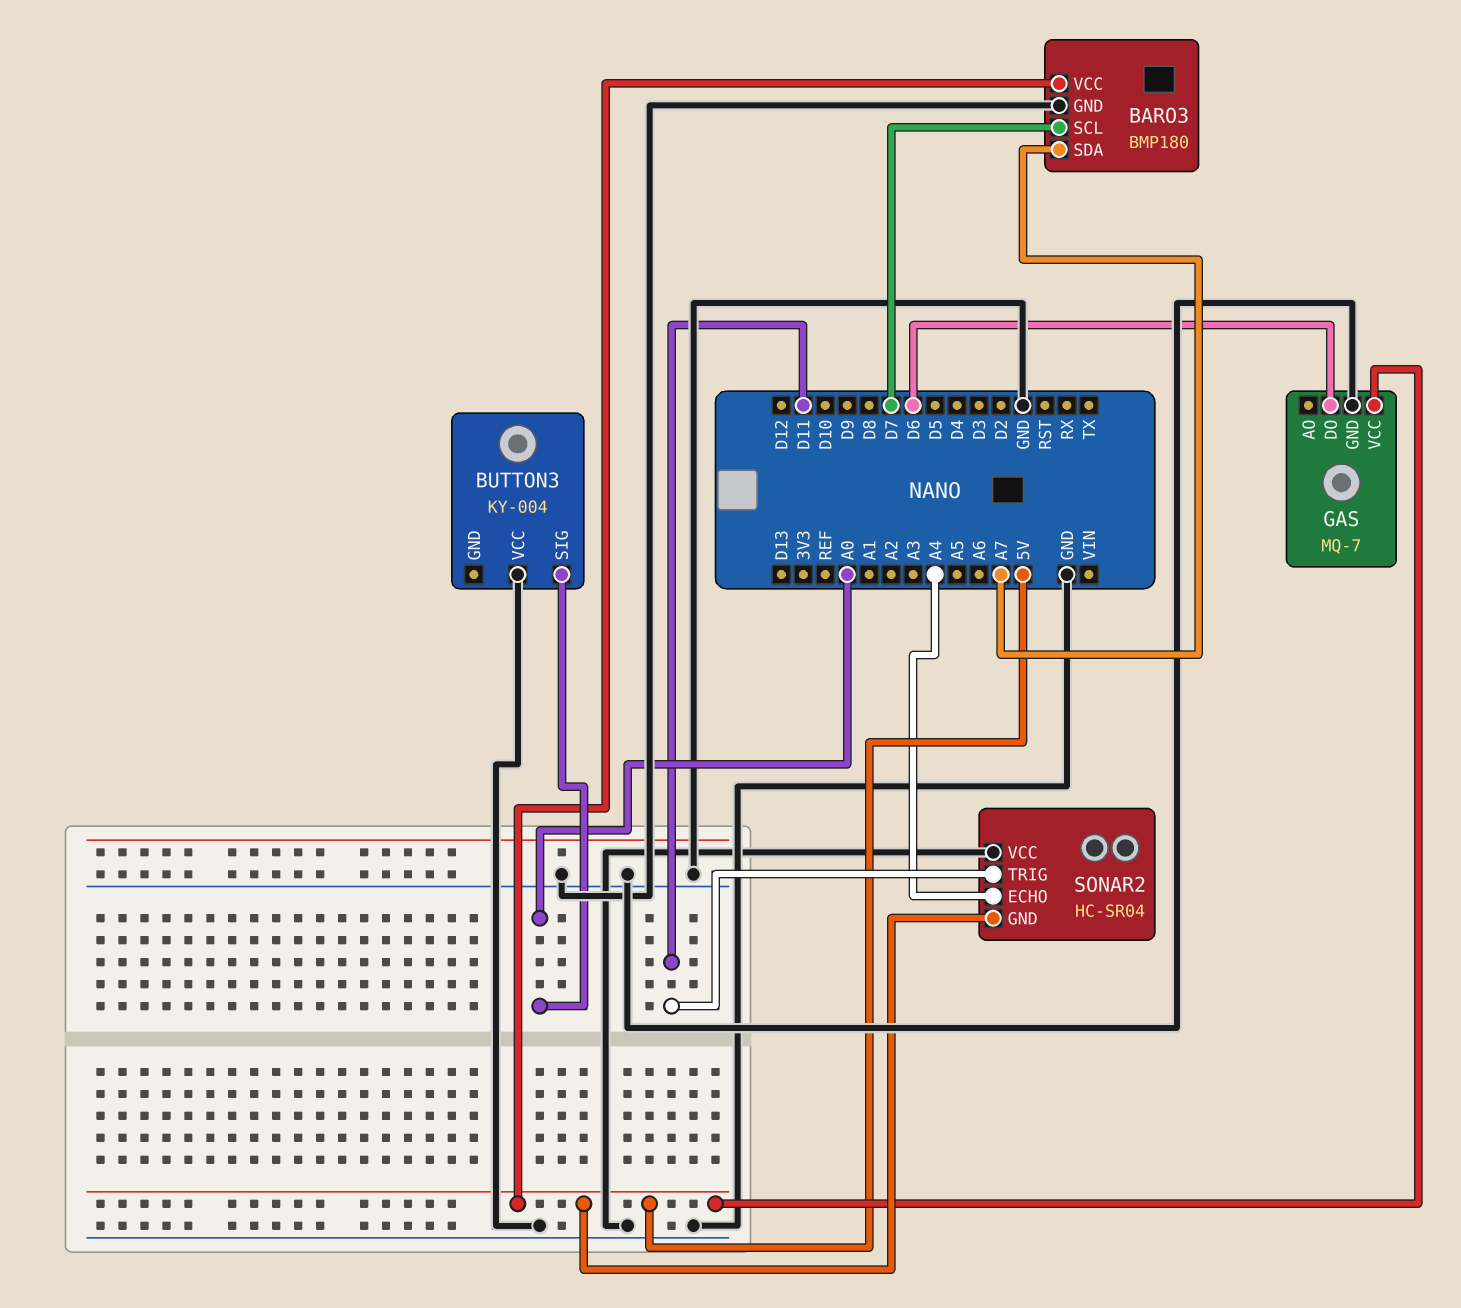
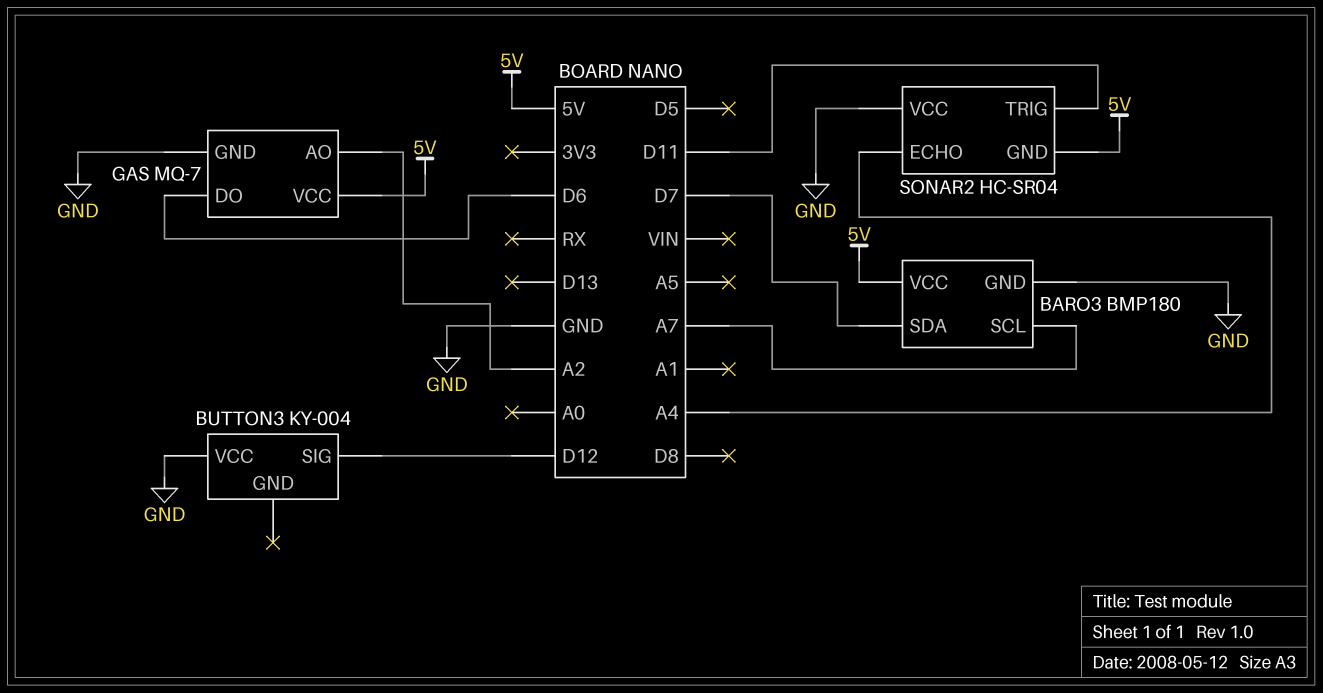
BARO3 pin SCL: D7 -> A7
BARO3 pin SDA: A7 -> D7
BUTTON3 pin SIG: A0 -> D12
GAS pin AO: none -> A2

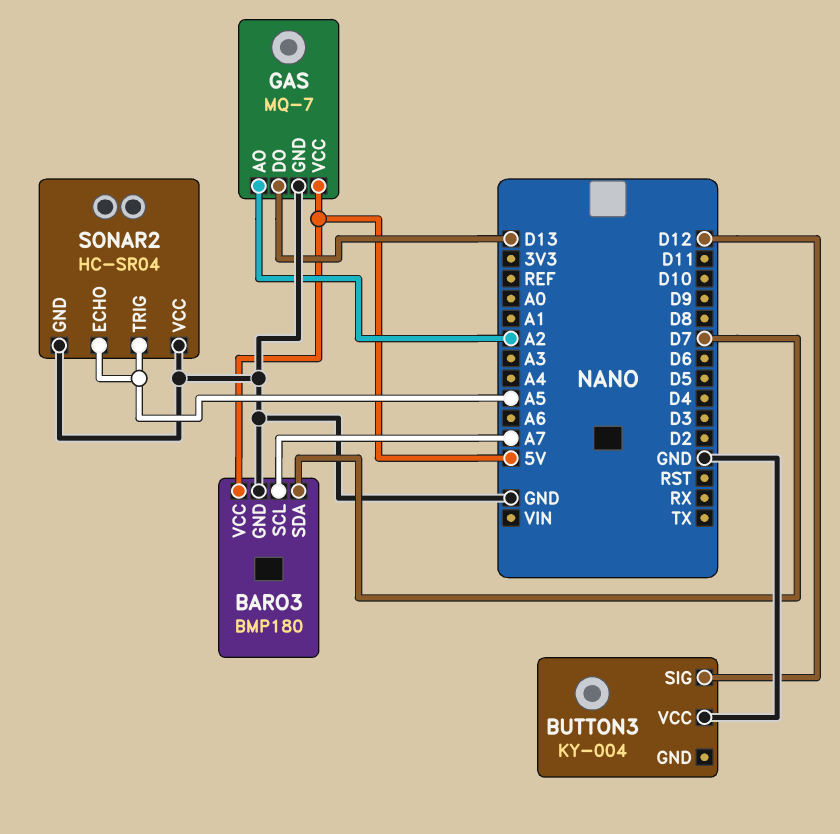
GAS pin DO: D6 -> D13
SONAR2 pin ECHO: A4 -> A5
SONAR2 pin GND: 5V -> GND
SONAR2 pin TRIG: D11 -> A5

